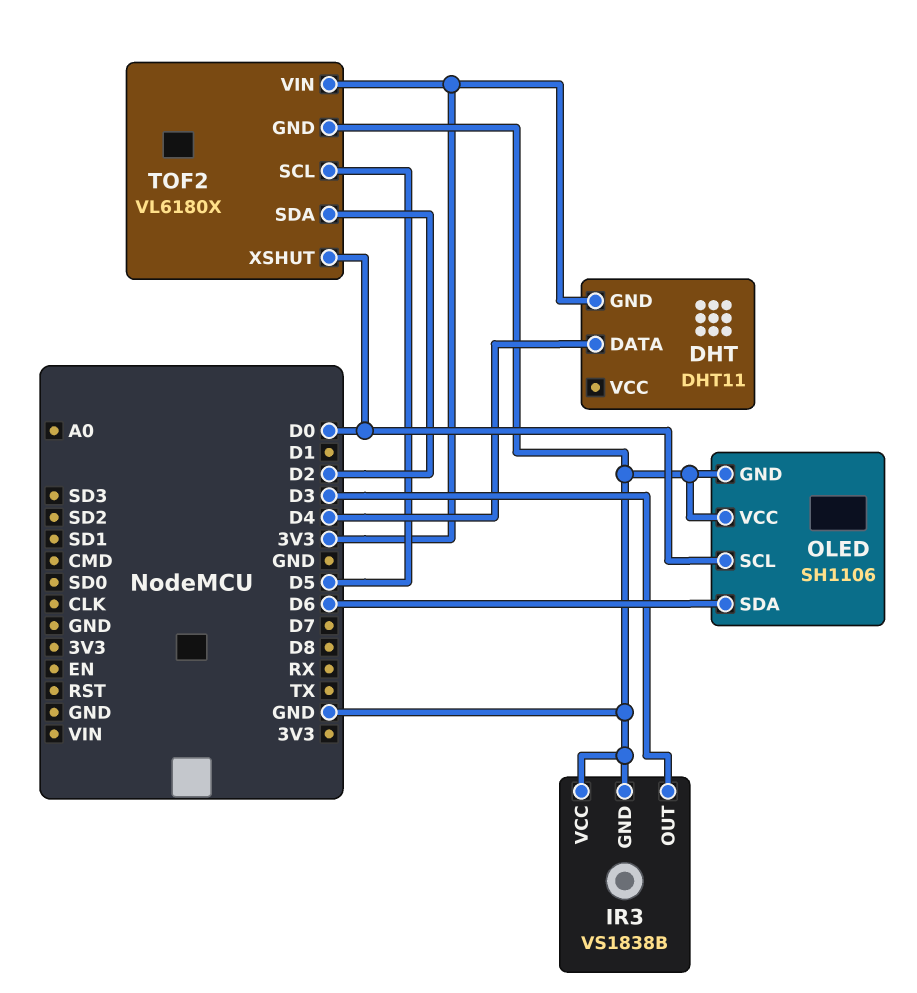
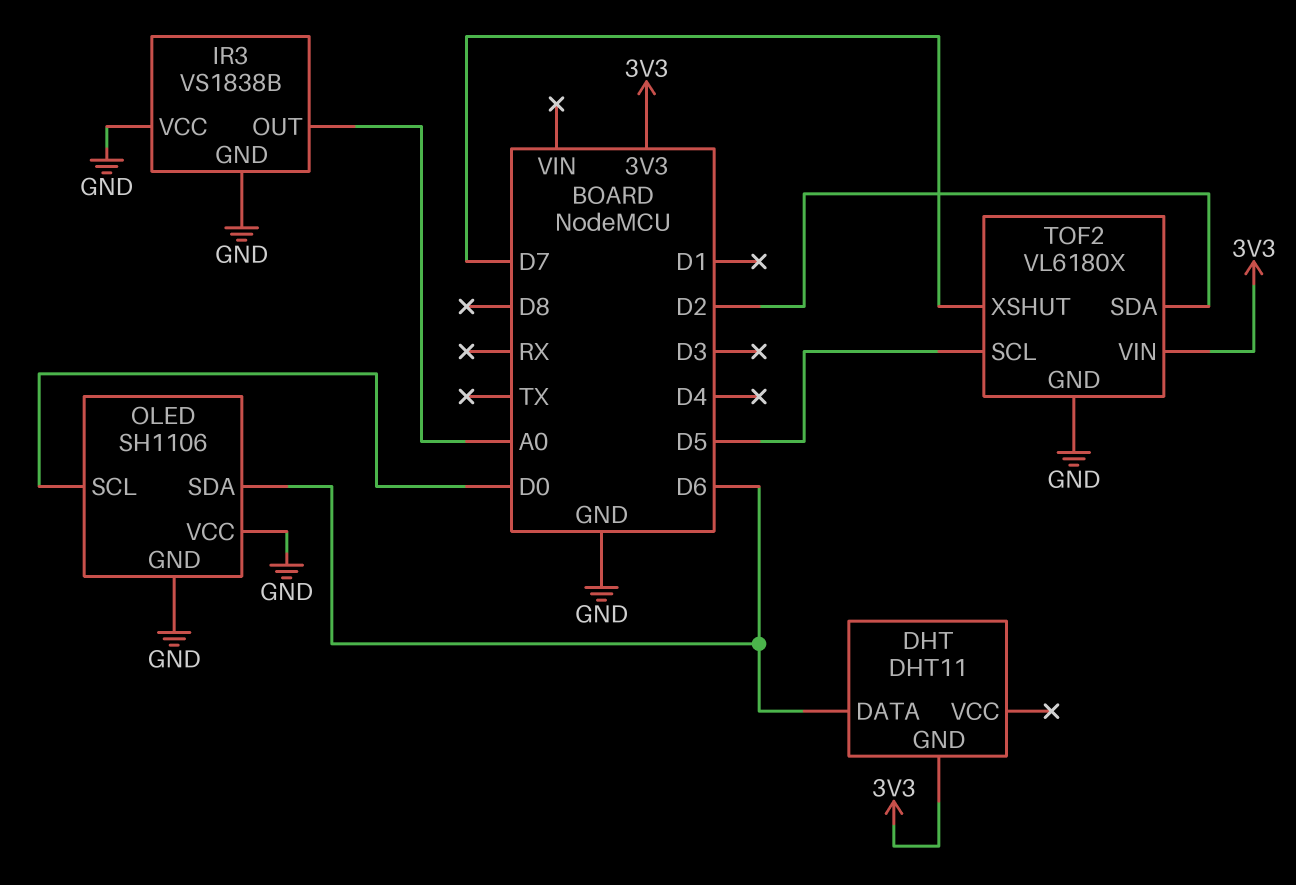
DHT pin DATA: D4 -> D6
IR3 pin OUT: D3 -> A0
TOF2 pin XSHUT: D0 -> D7

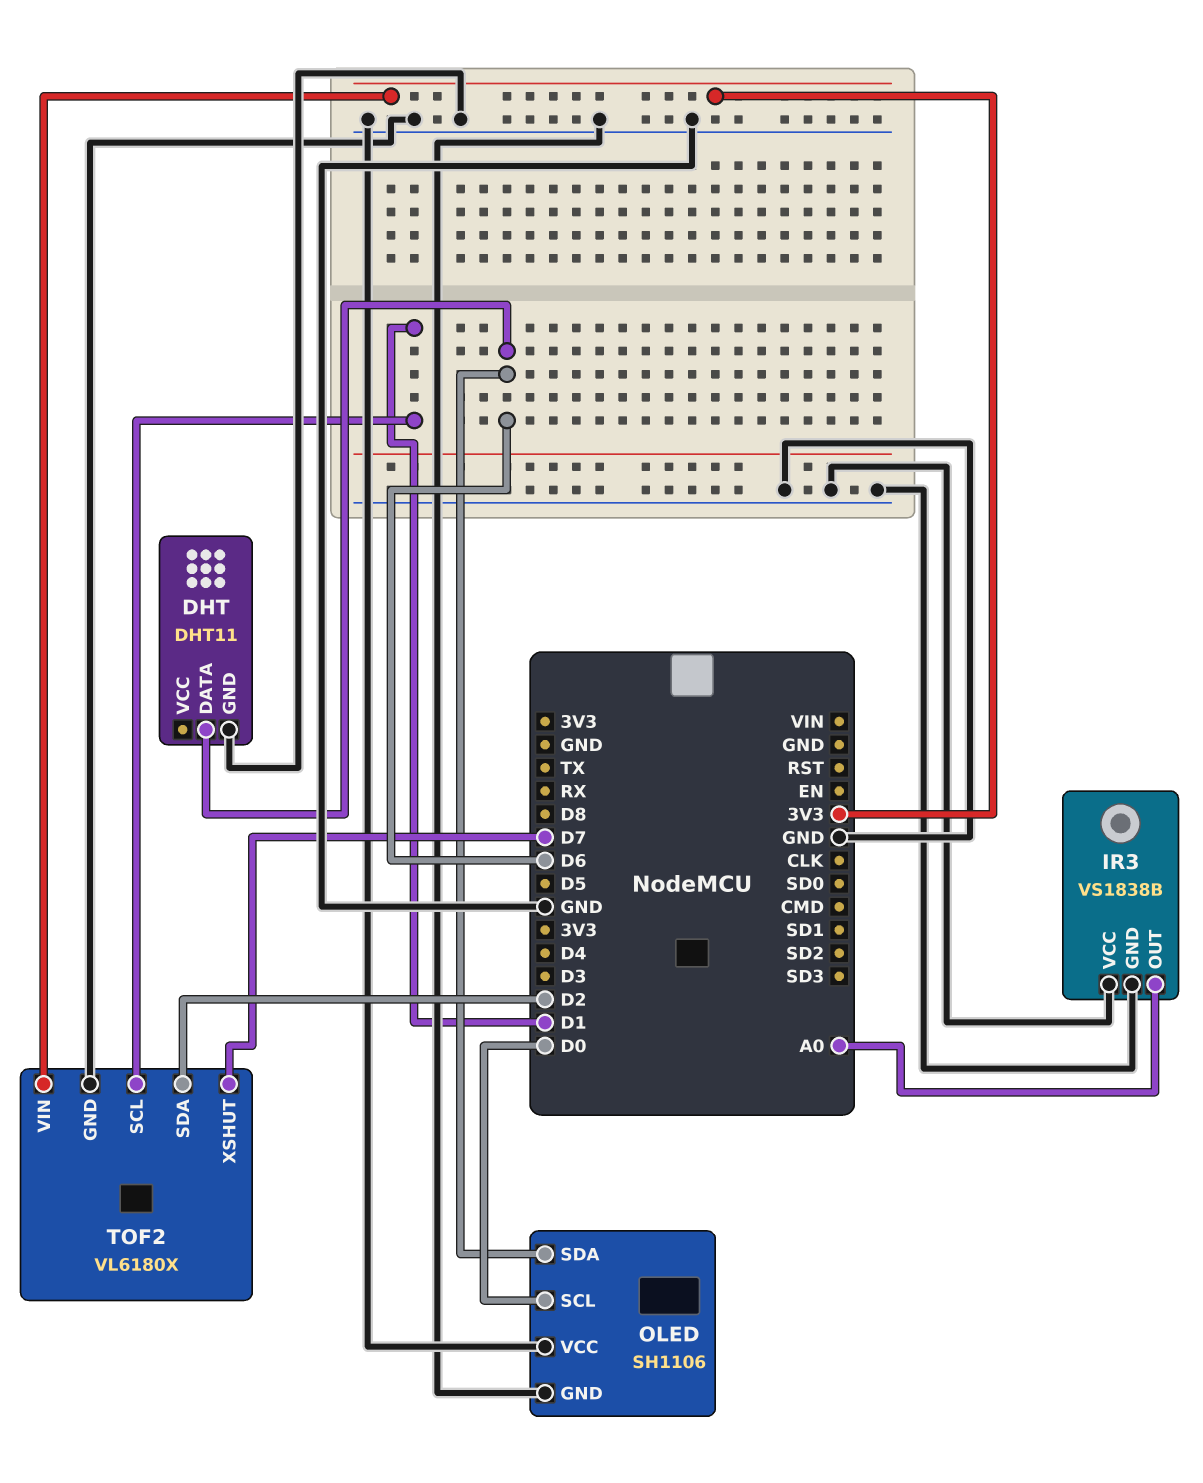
DHT pin GND: 3V3 -> GND
TOF2 pin SCL: D5 -> D1

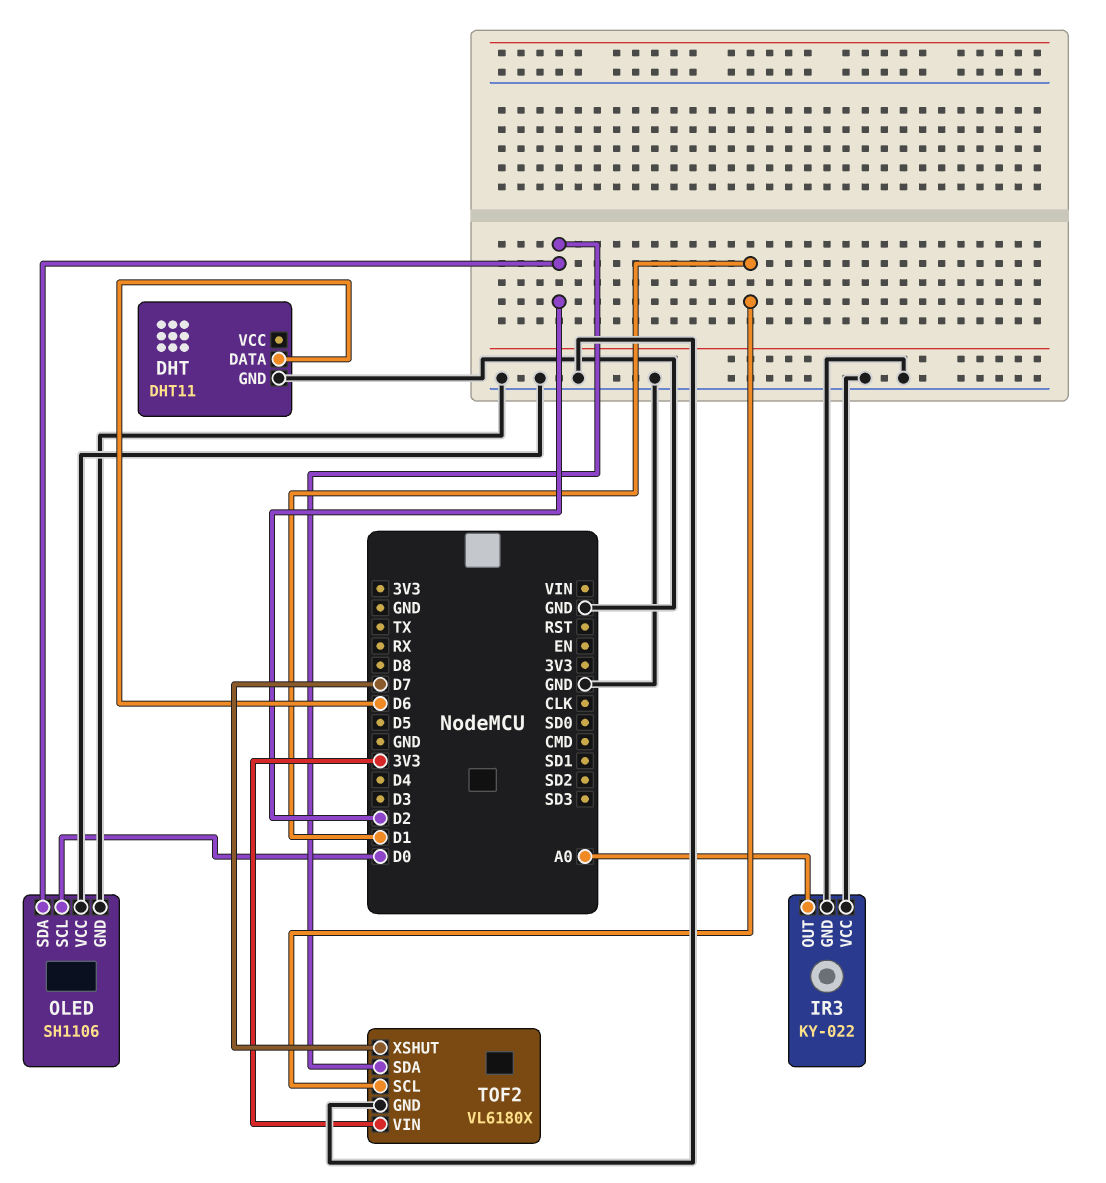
IR3: VS1838B -> KY-022
OLED pin SDA: D6 -> D2

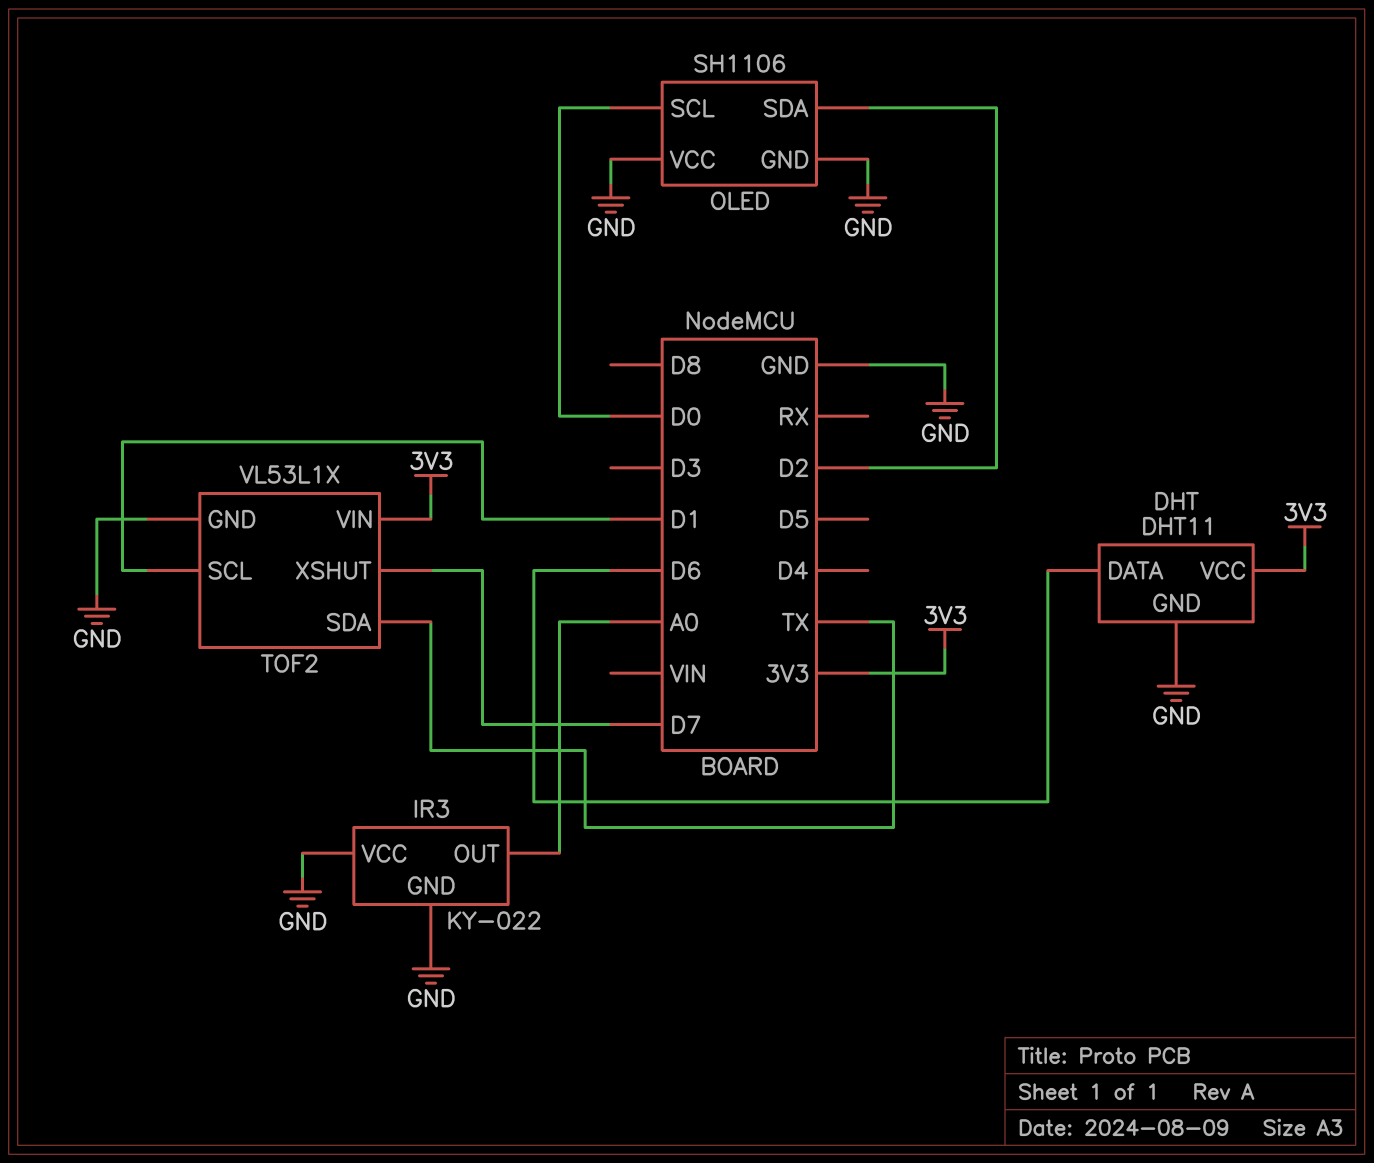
DHT pin VCC: none -> 3V3
TOF2: VL6180X -> VL53L1X
TOF2 pin SDA: D2 -> TX

